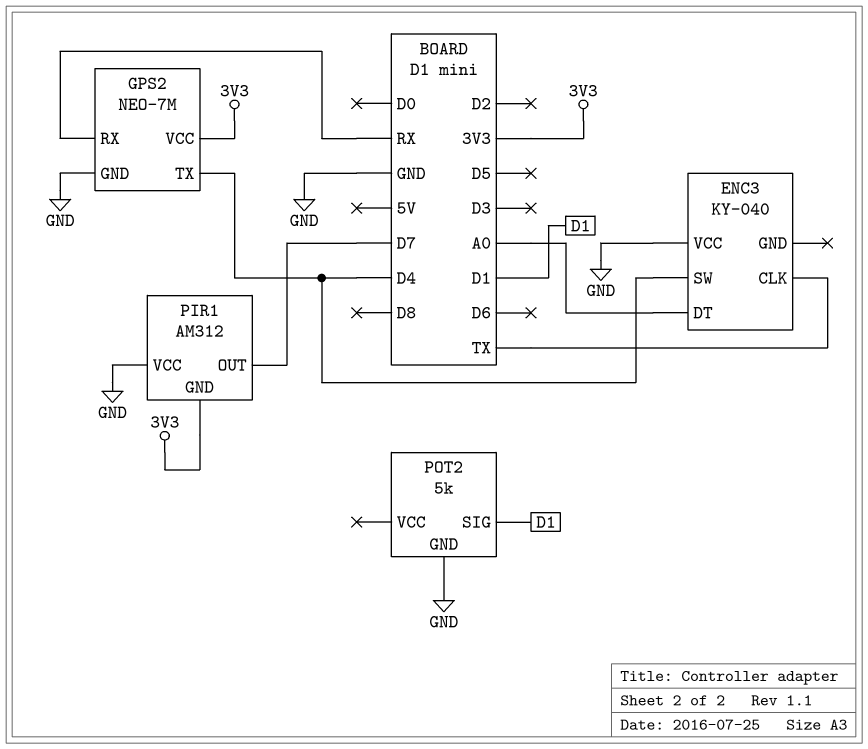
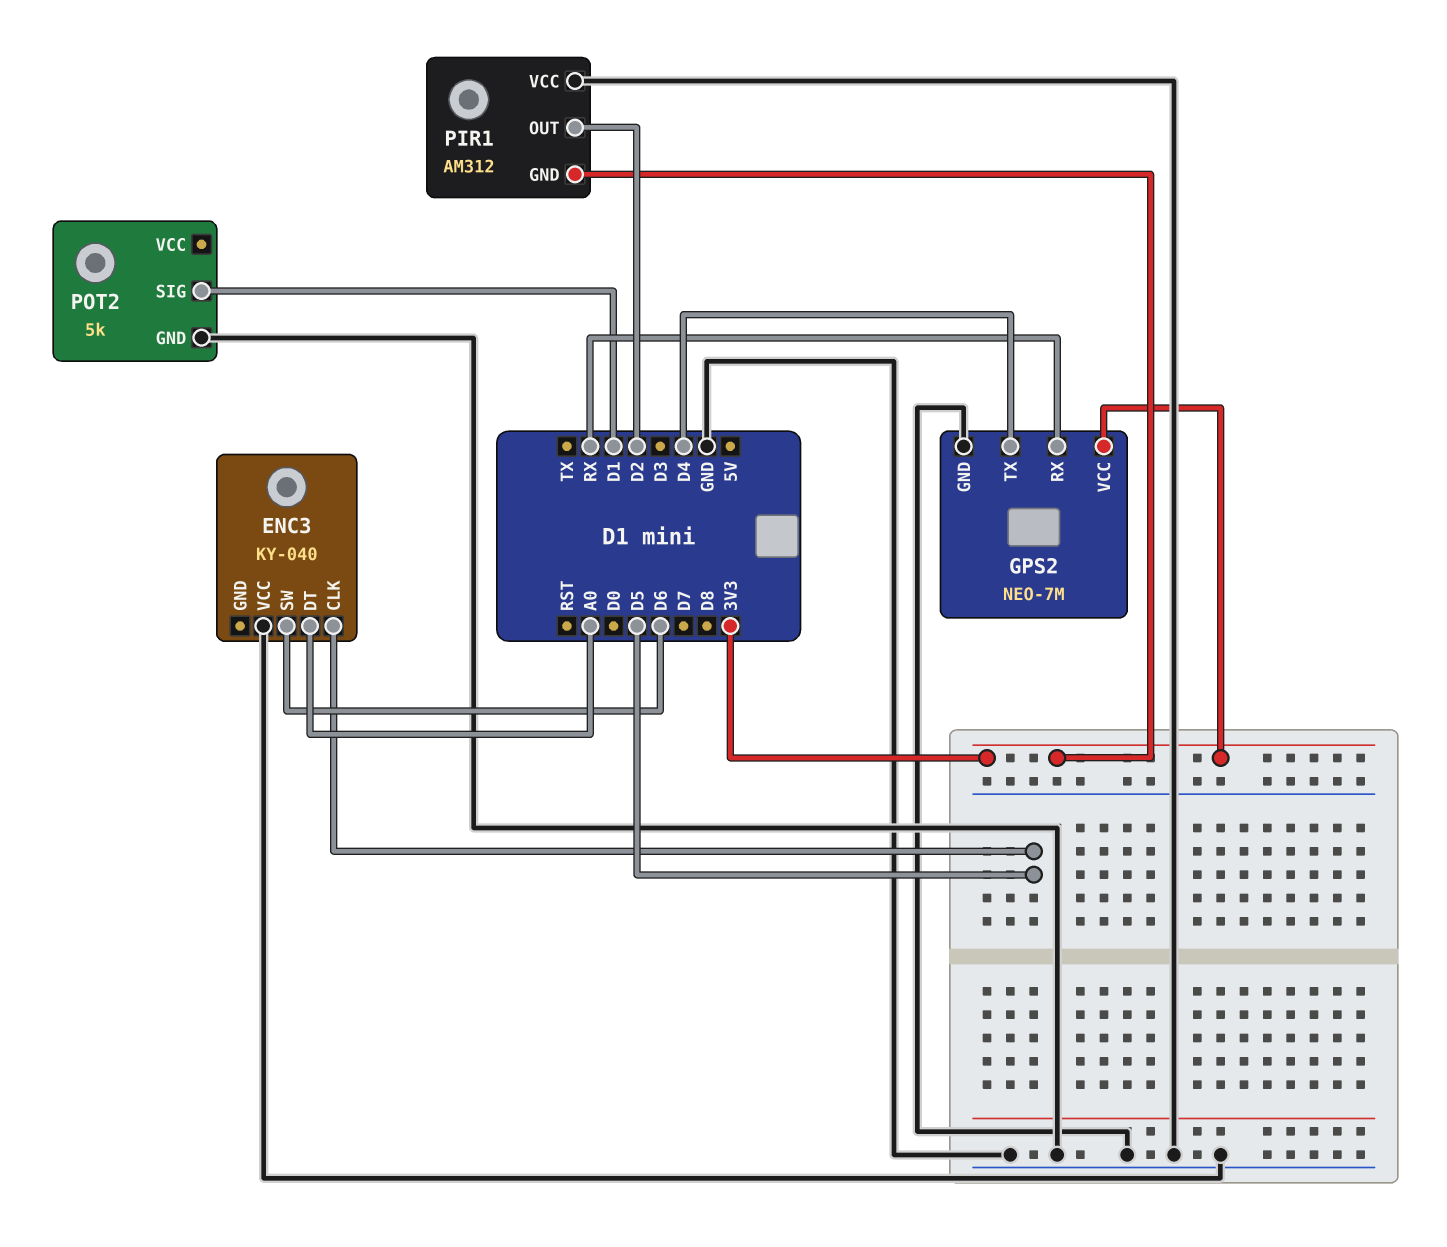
ENC3 pin CLK: TX -> D5
ENC3 pin SW: D4 -> D6
PIR1 pin OUT: D7 -> D2

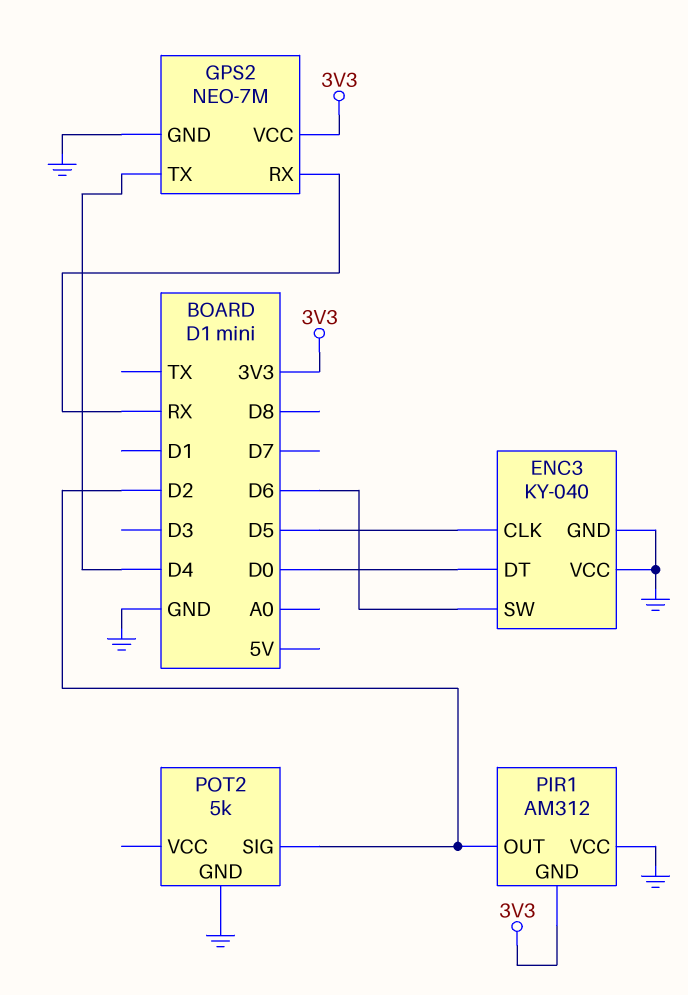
ENC3 pin DT: A0 -> D0
ENC3 pin GND: none -> GND
POT2 pin SIG: D1 -> D2

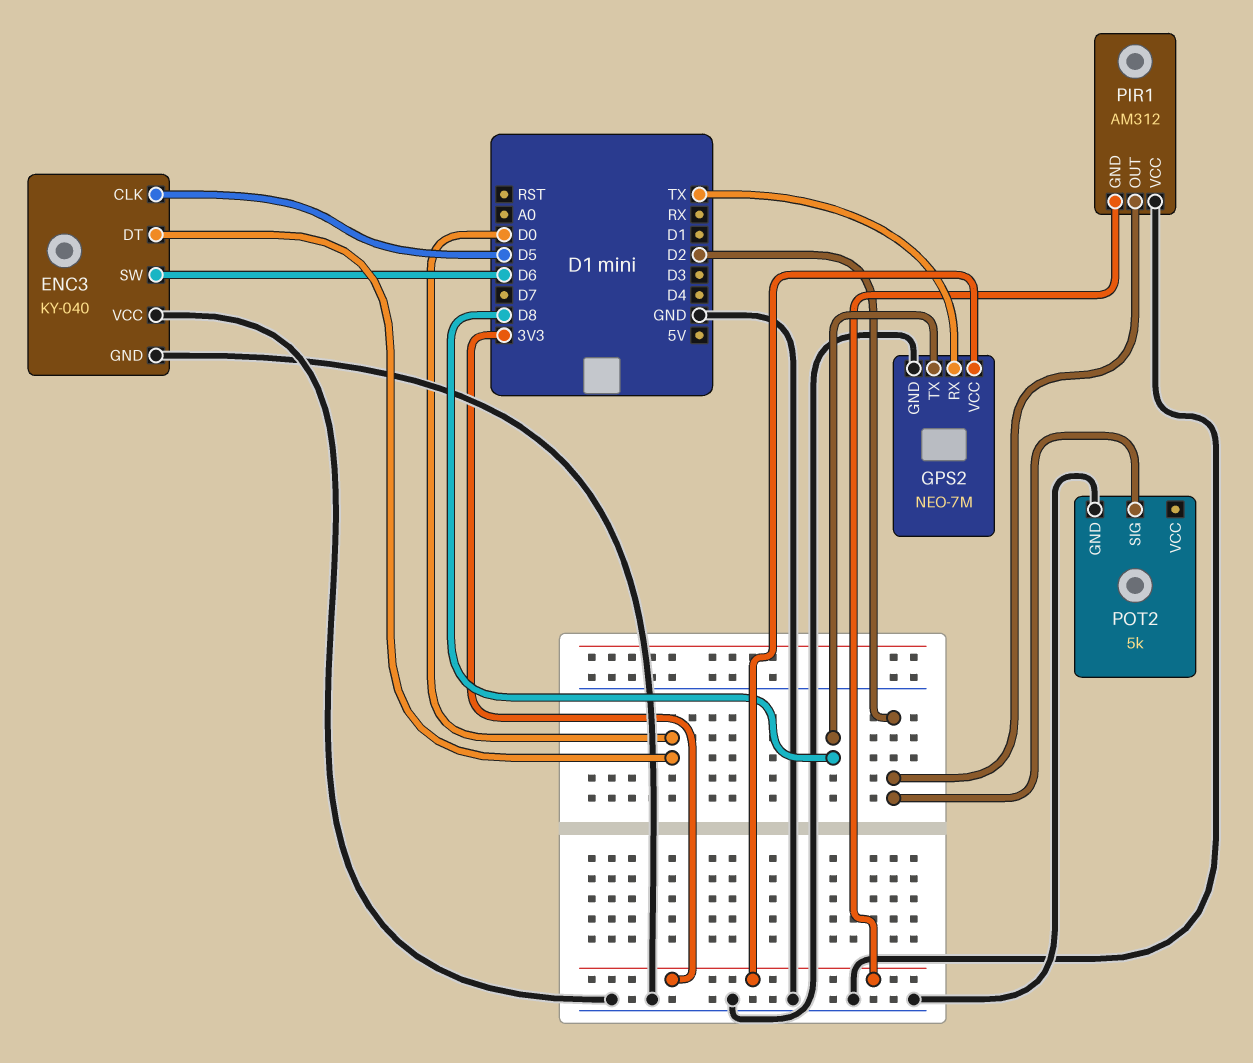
GPS2 pin RX: RX -> TX
GPS2 pin TX: D4 -> D8

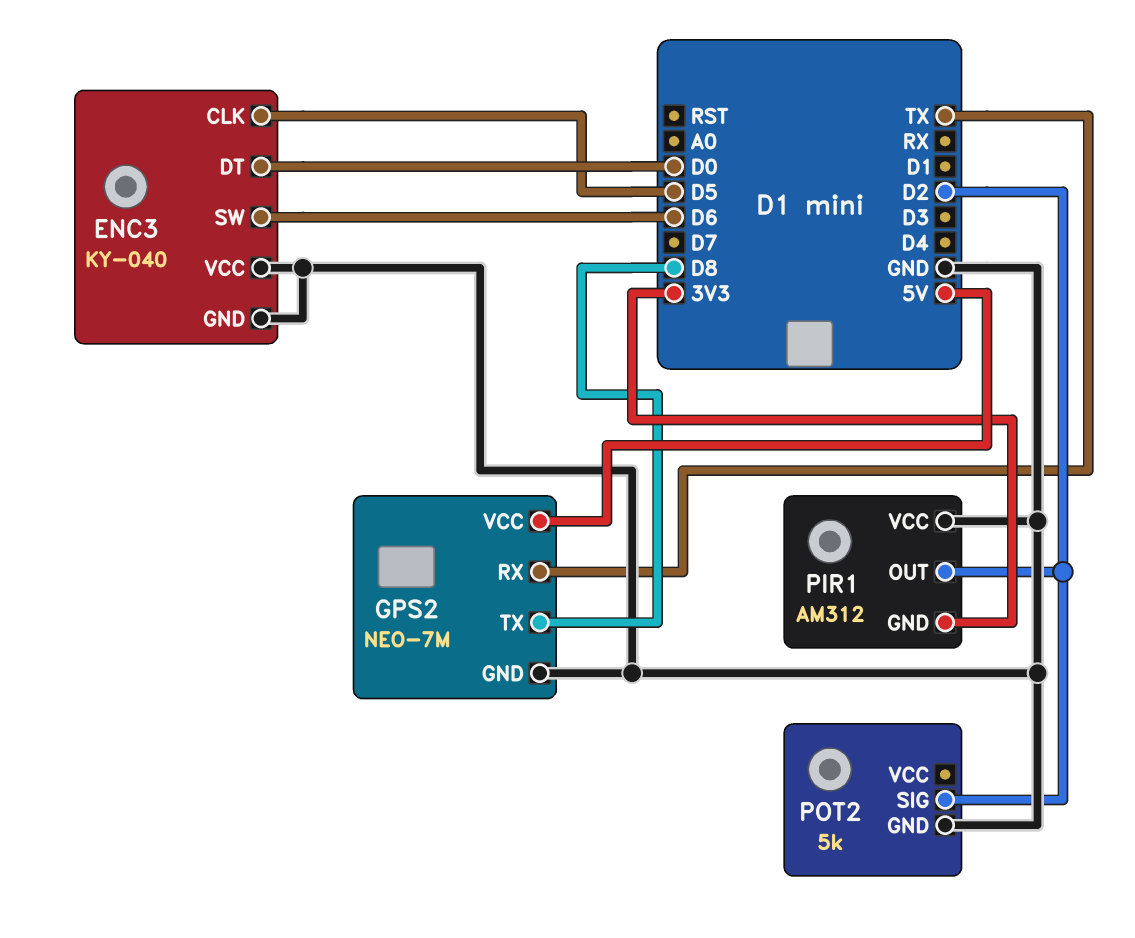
GPS2 pin VCC: 3V3 -> 5V

